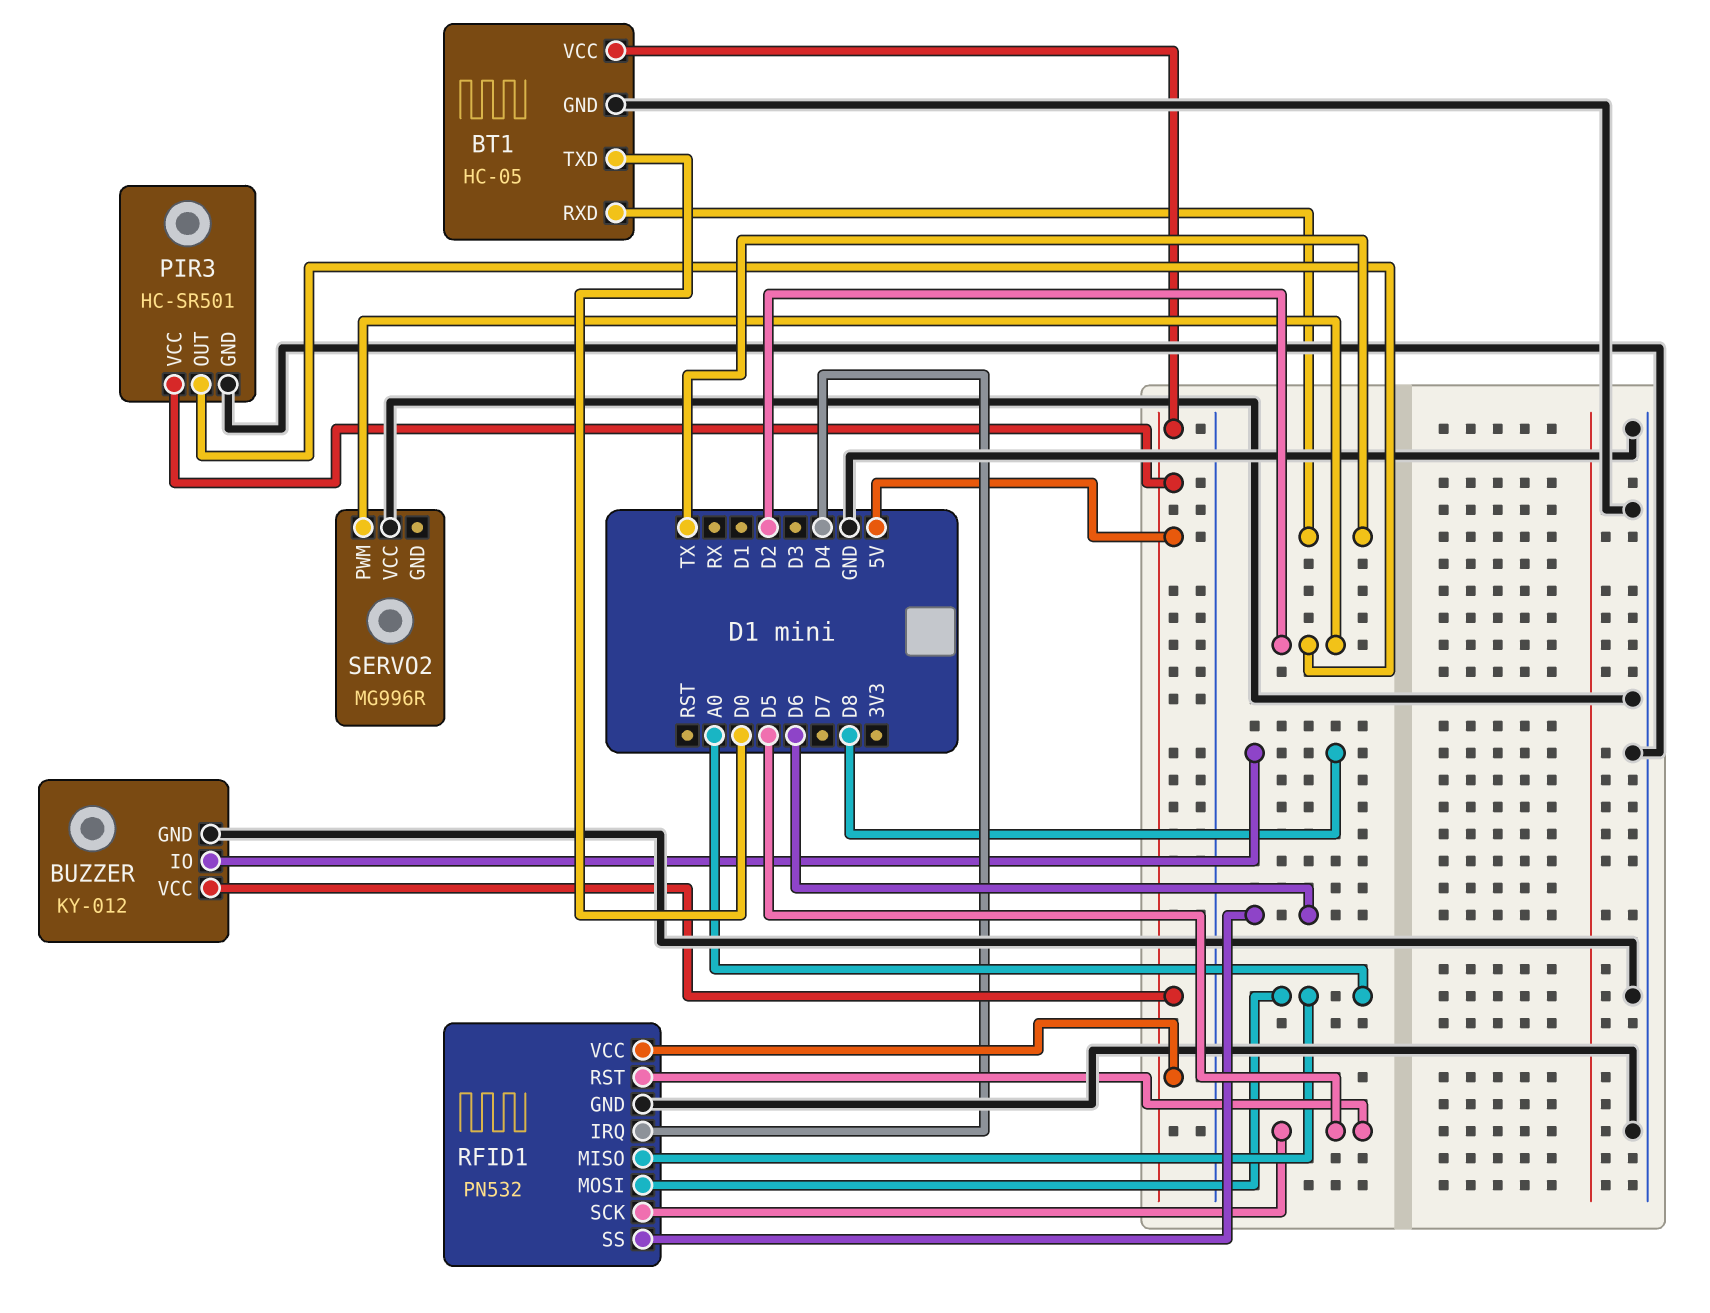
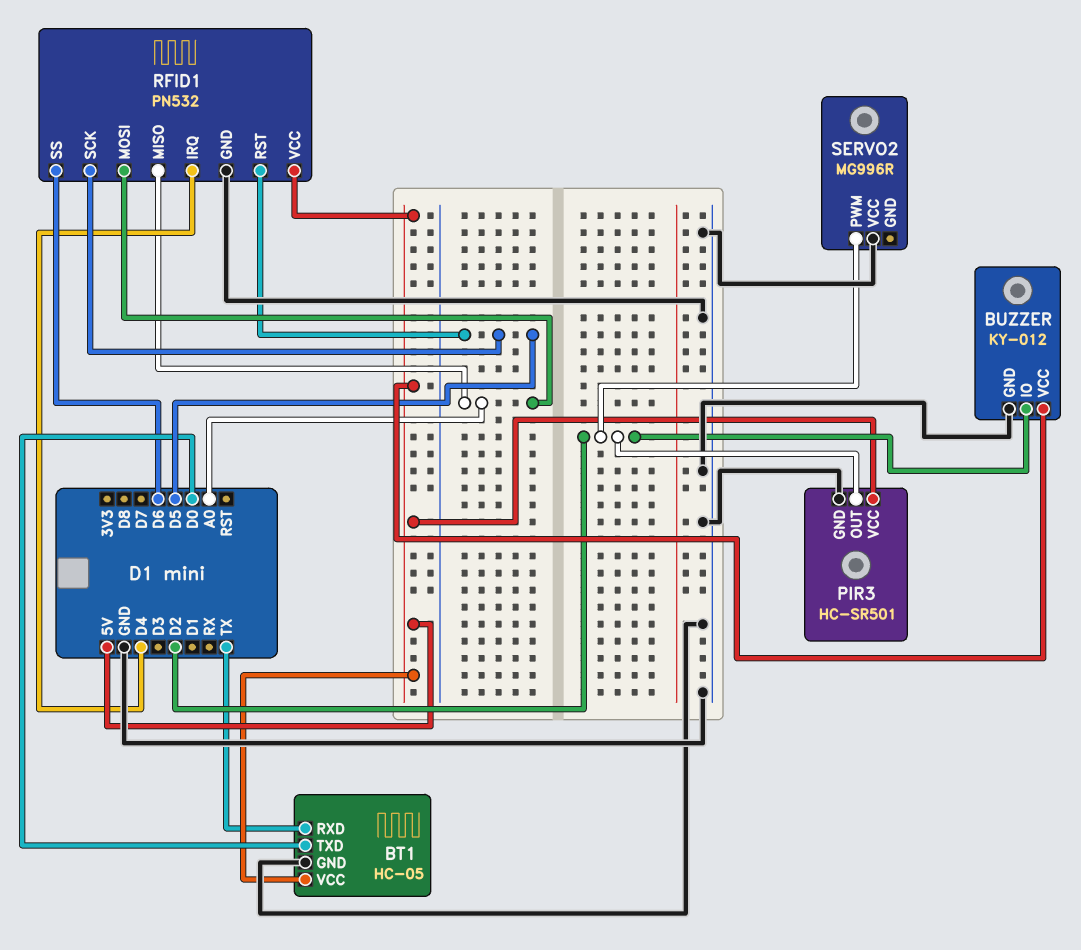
BUZZER pin IO: D8 -> D2

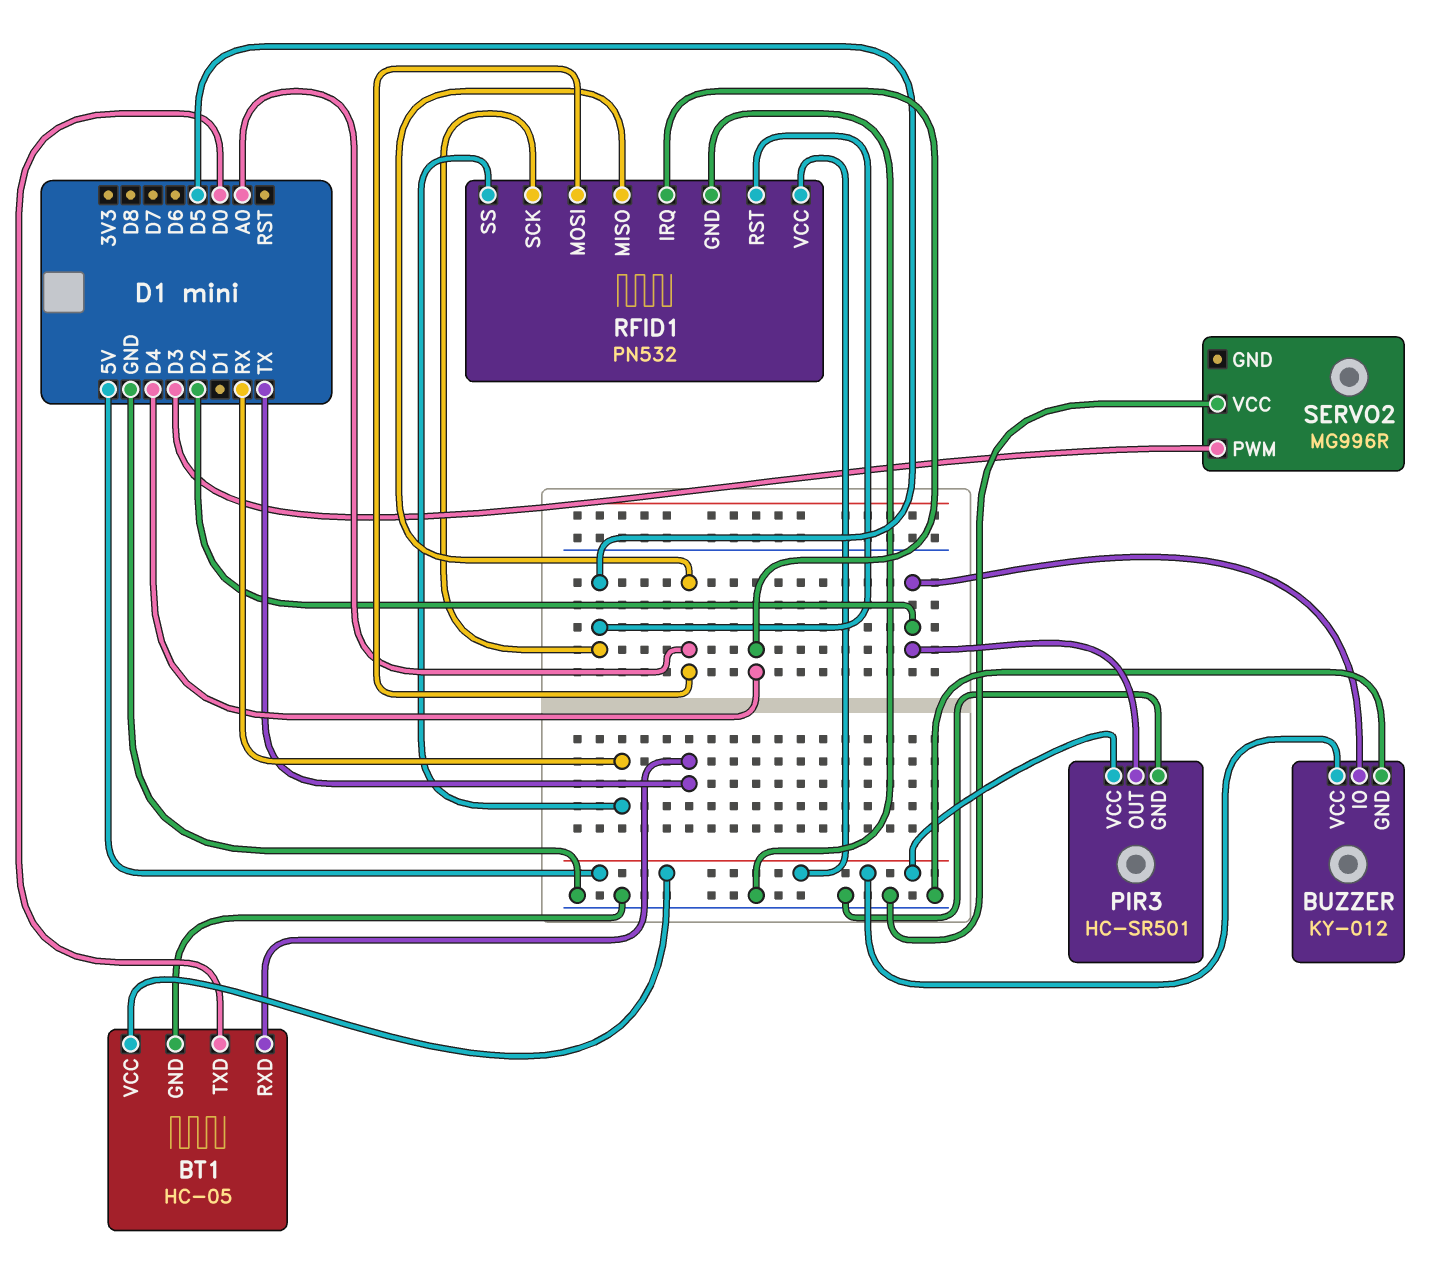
RFID1 pin SS: D6 -> RX
SERVO2 pin PWM: D2 -> D3

